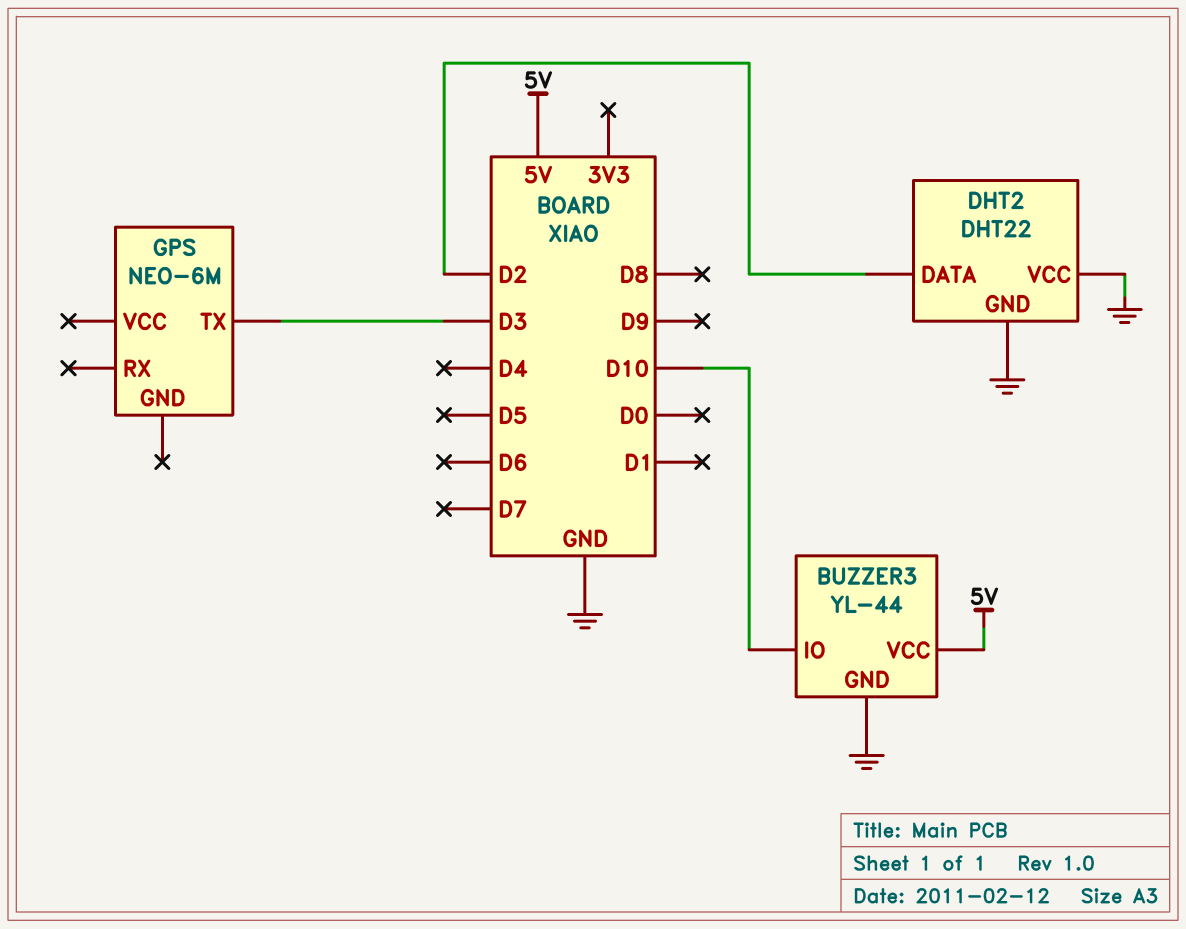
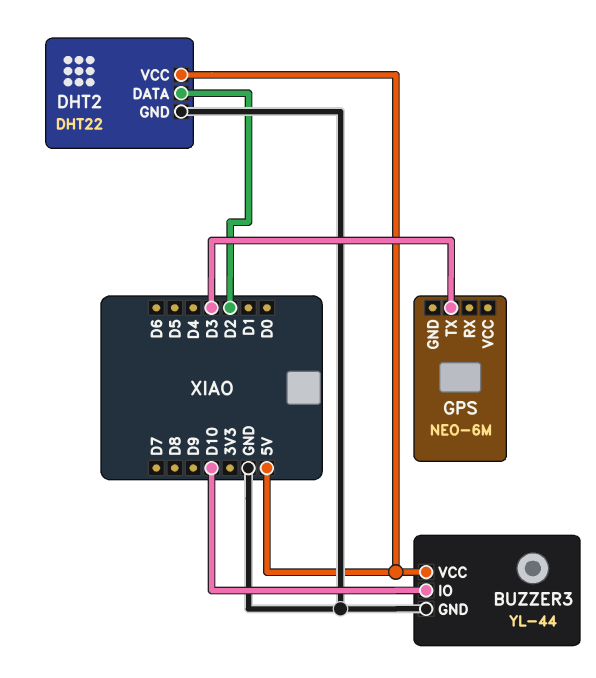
DHT2 pin VCC: GND -> 5V

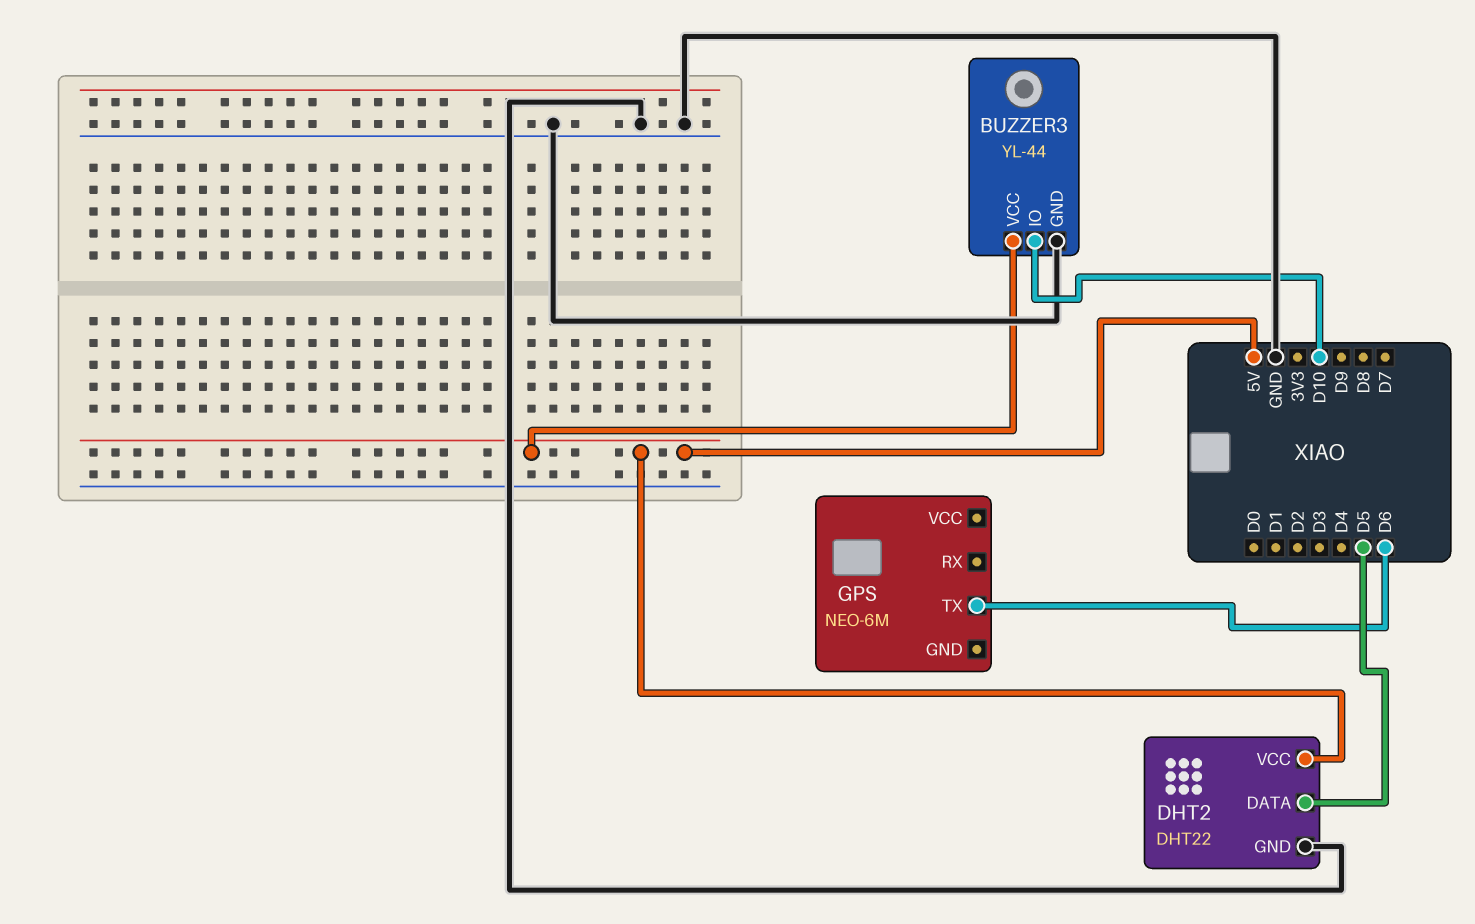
DHT2 pin DATA: D2 -> D5
GPS pin TX: D3 -> D6

